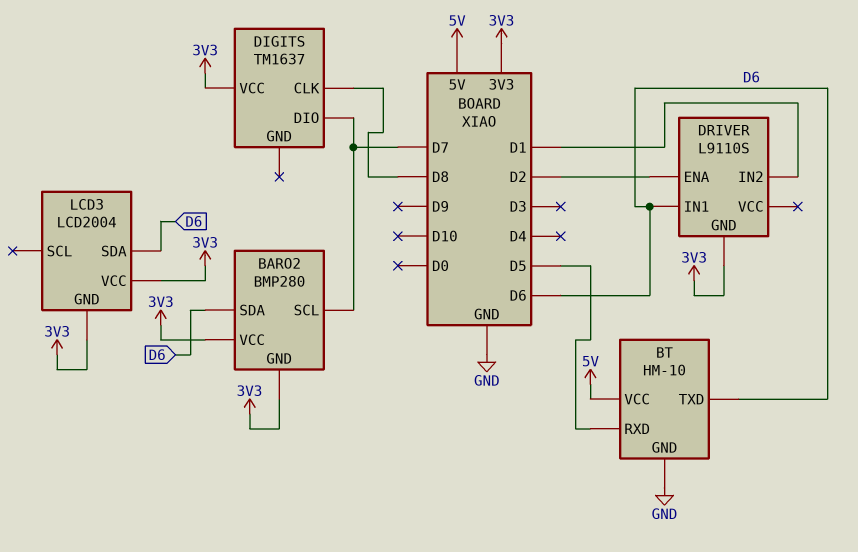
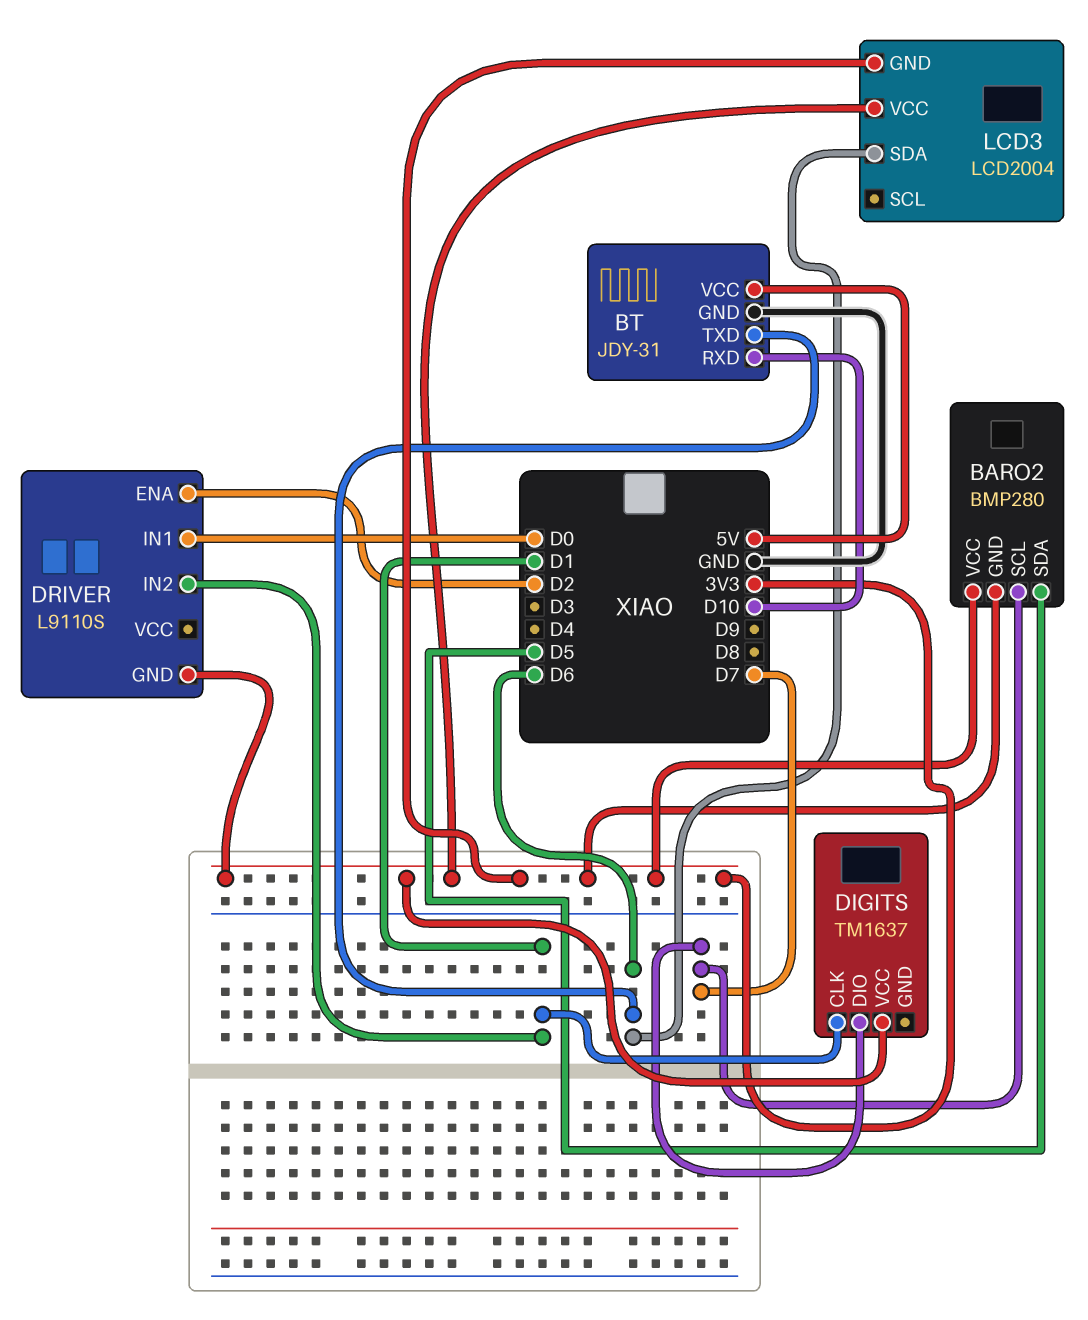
BARO2 pin SDA: D6 -> D5
BT: HM-10 -> JDY-31
BT pin RXD: D5 -> D10
DIGITS pin CLK: D8 -> D1
DRIVER pin IN1: D6 -> D0

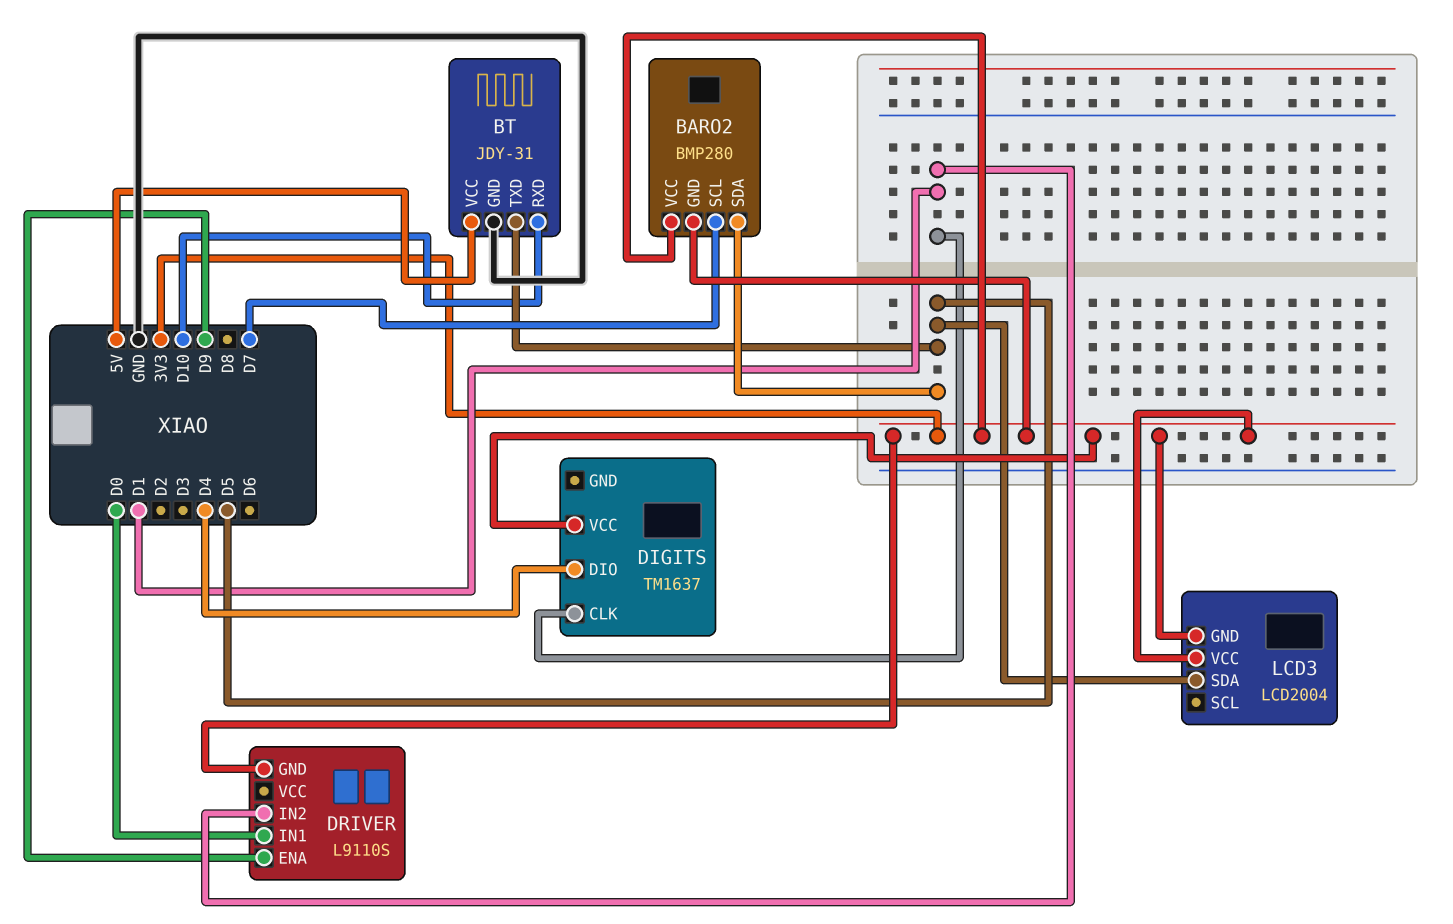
BT pin TXD: D6 -> D5
DIGITS pin DIO: D7 -> D4
DRIVER pin ENA: D2 -> D9
LCD3 pin SDA: D6 -> D5

